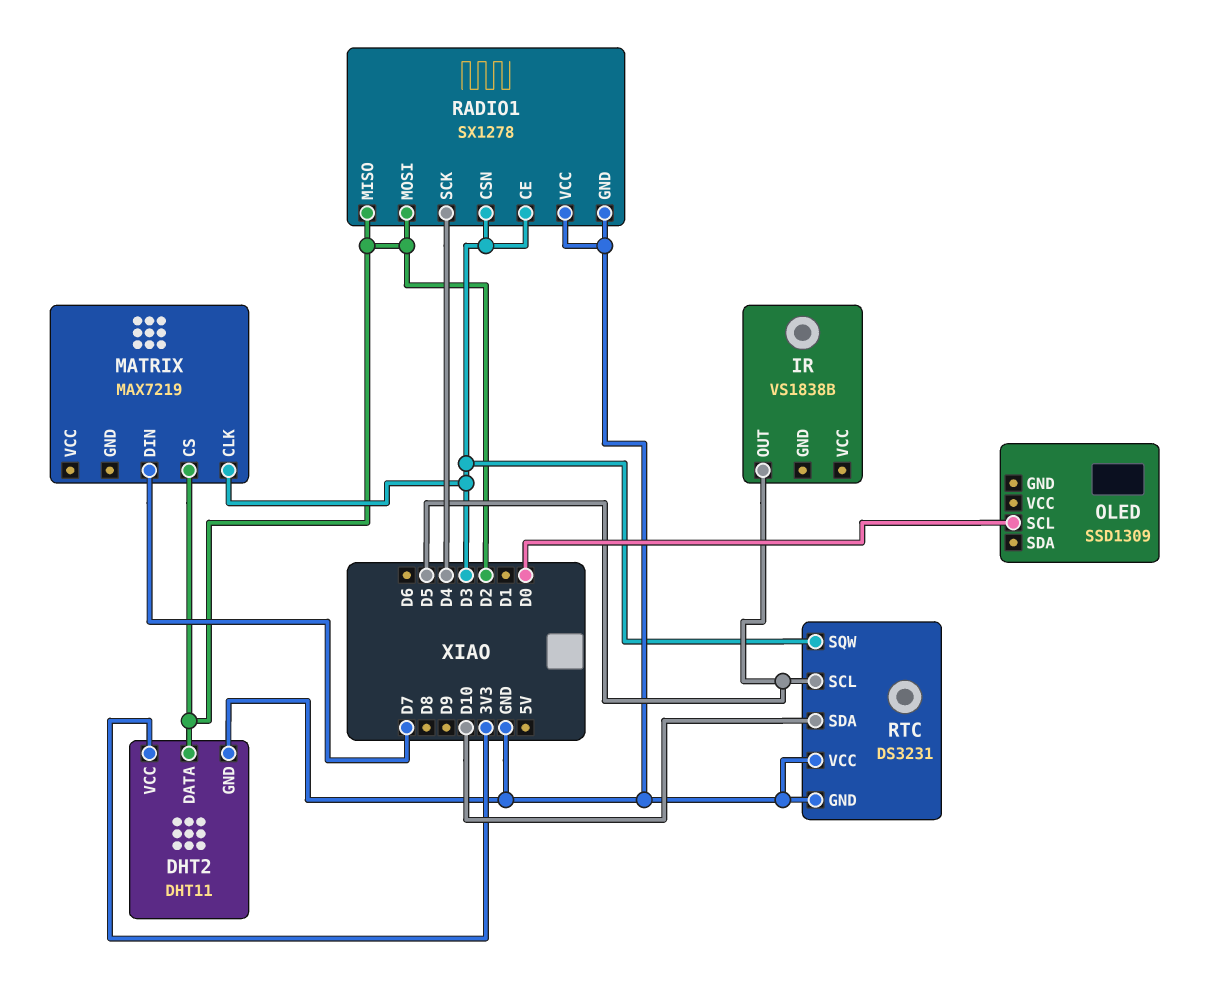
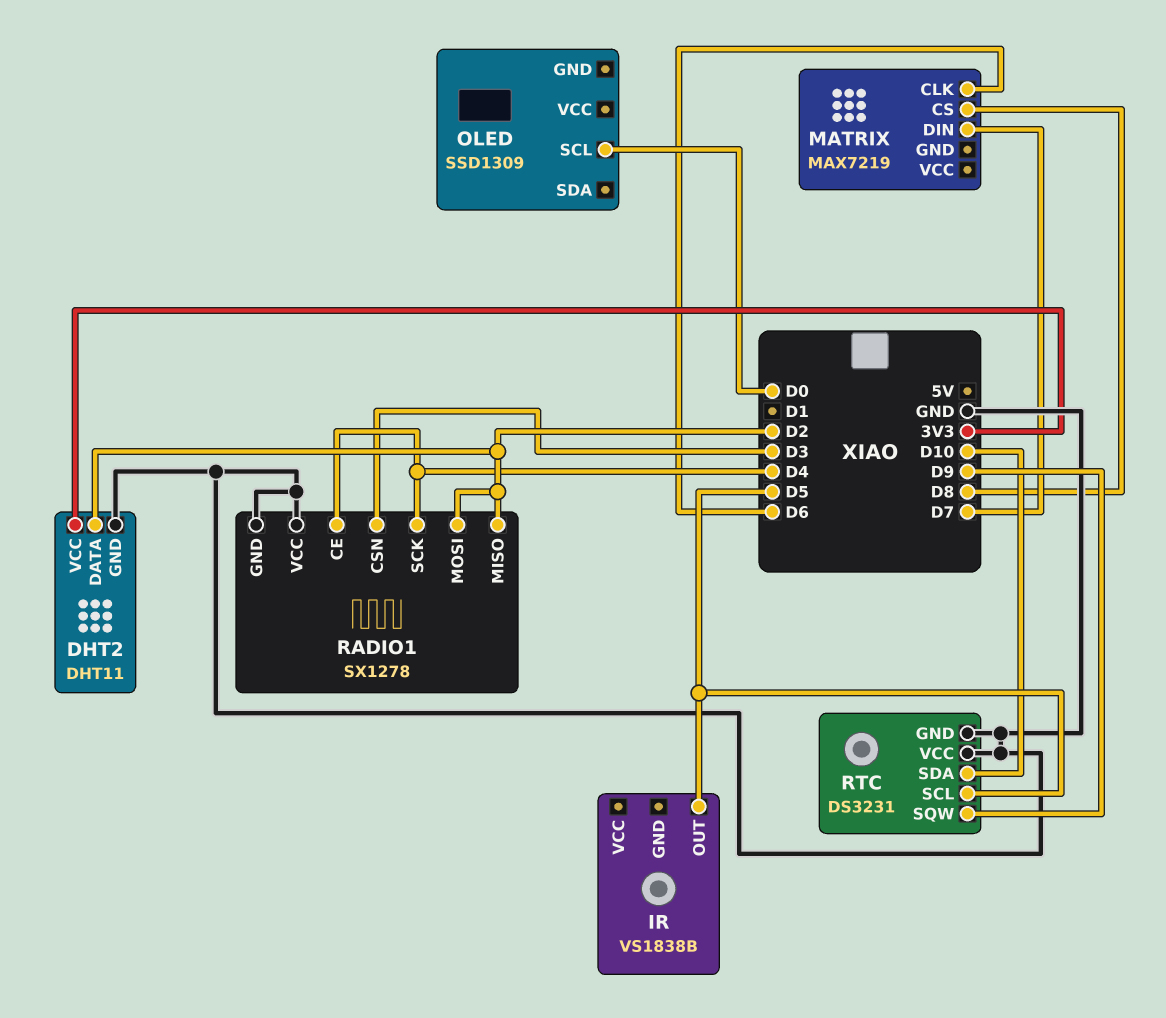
MATRIX pin CLK: D3 -> D6
MATRIX pin CS: D2 -> D8
RADIO1 pin CE: D3 -> D4
RTC pin SQW: D3 -> D9

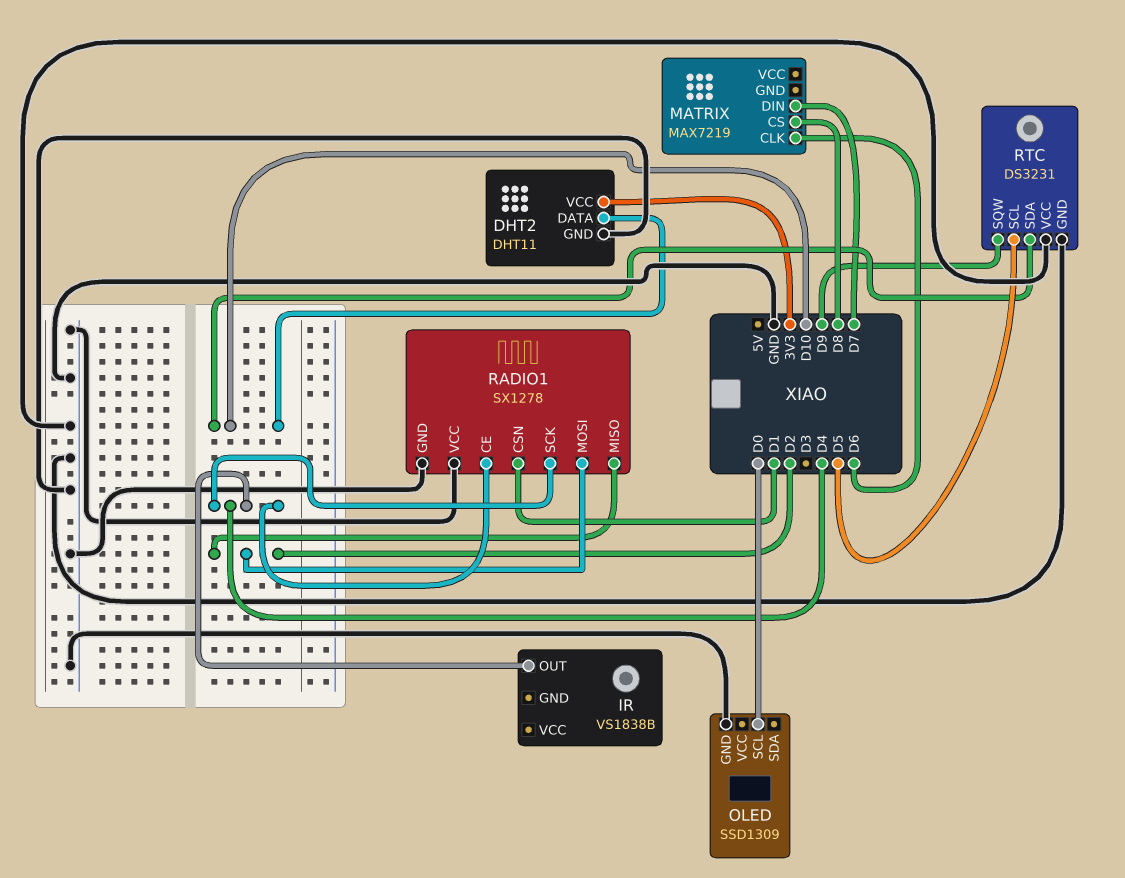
DHT2 pin DATA: D2 -> D10
IR pin OUT: D5 -> D4
OLED pin GND: none -> GND
RADIO1 pin CSN: D3 -> D1

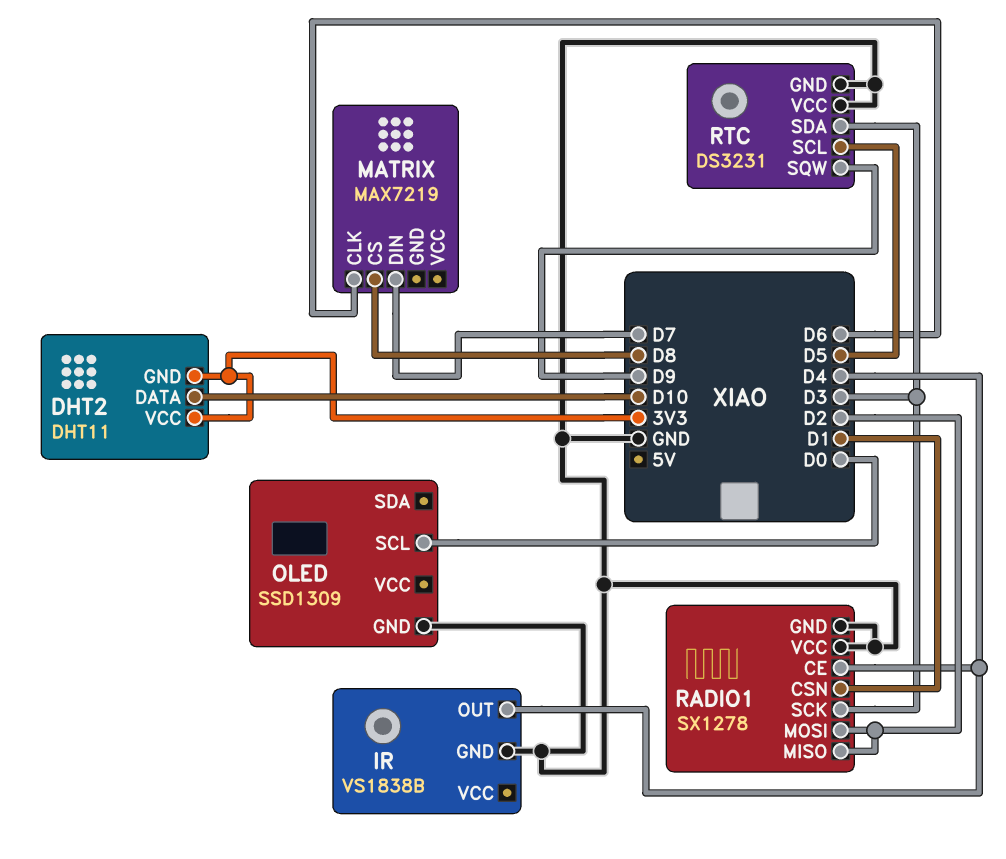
DHT2 pin GND: GND -> 3V3
IR pin GND: none -> GND
RADIO1 pin SCK: D4 -> D3
RTC pin SDA: D10 -> D3

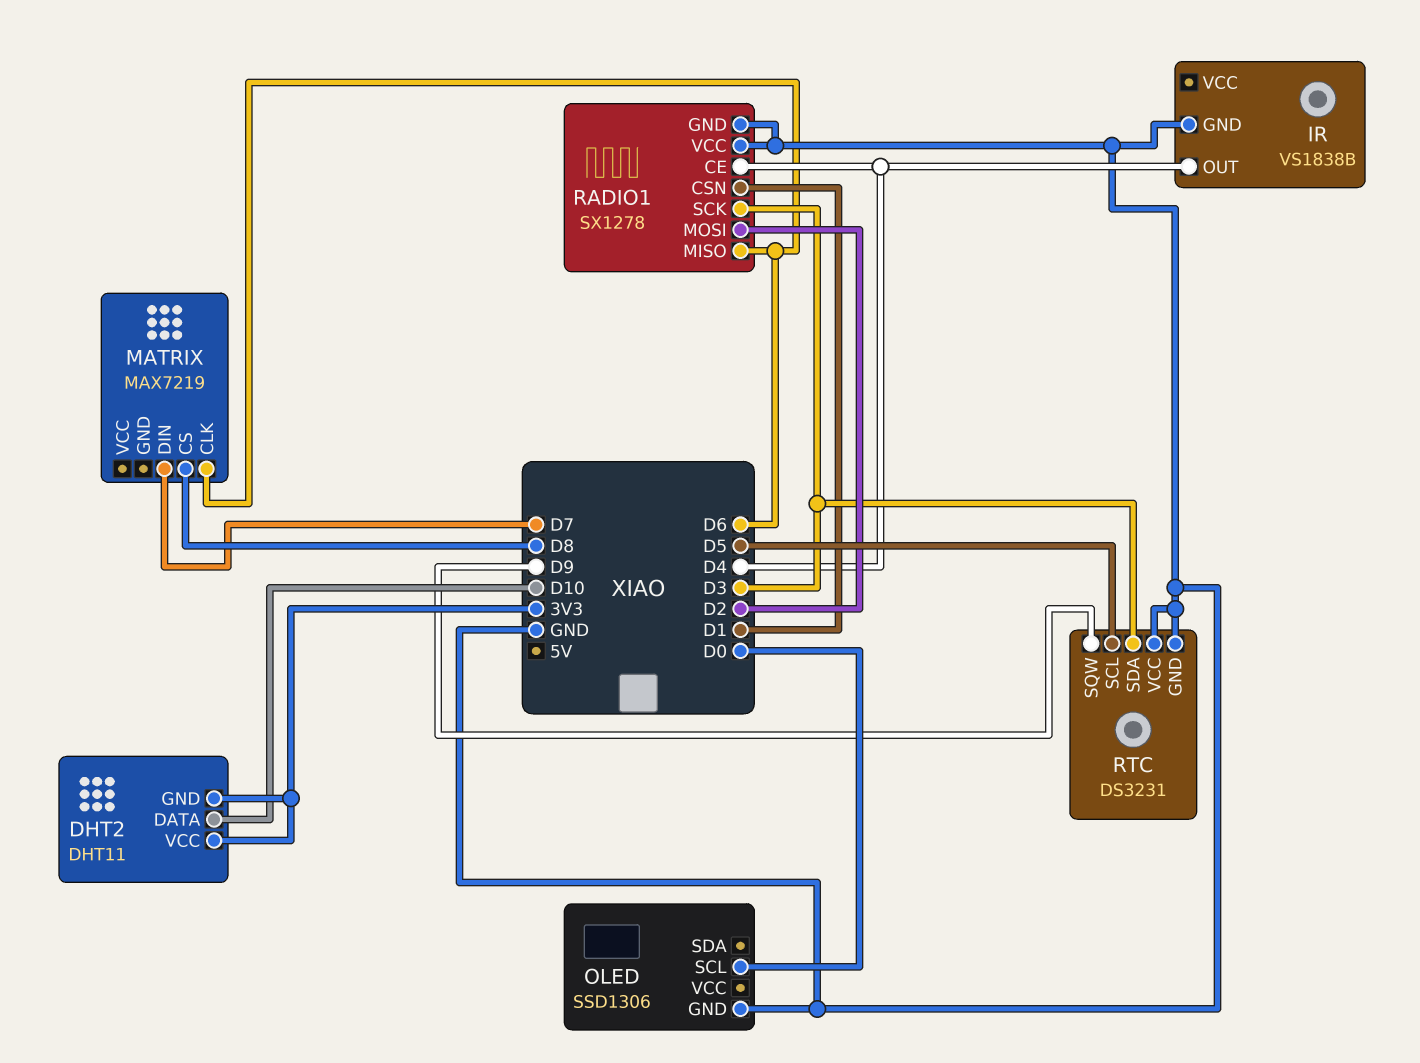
OLED: SSD1309 -> SSD1306
RADIO1 pin MISO: D2 -> D6

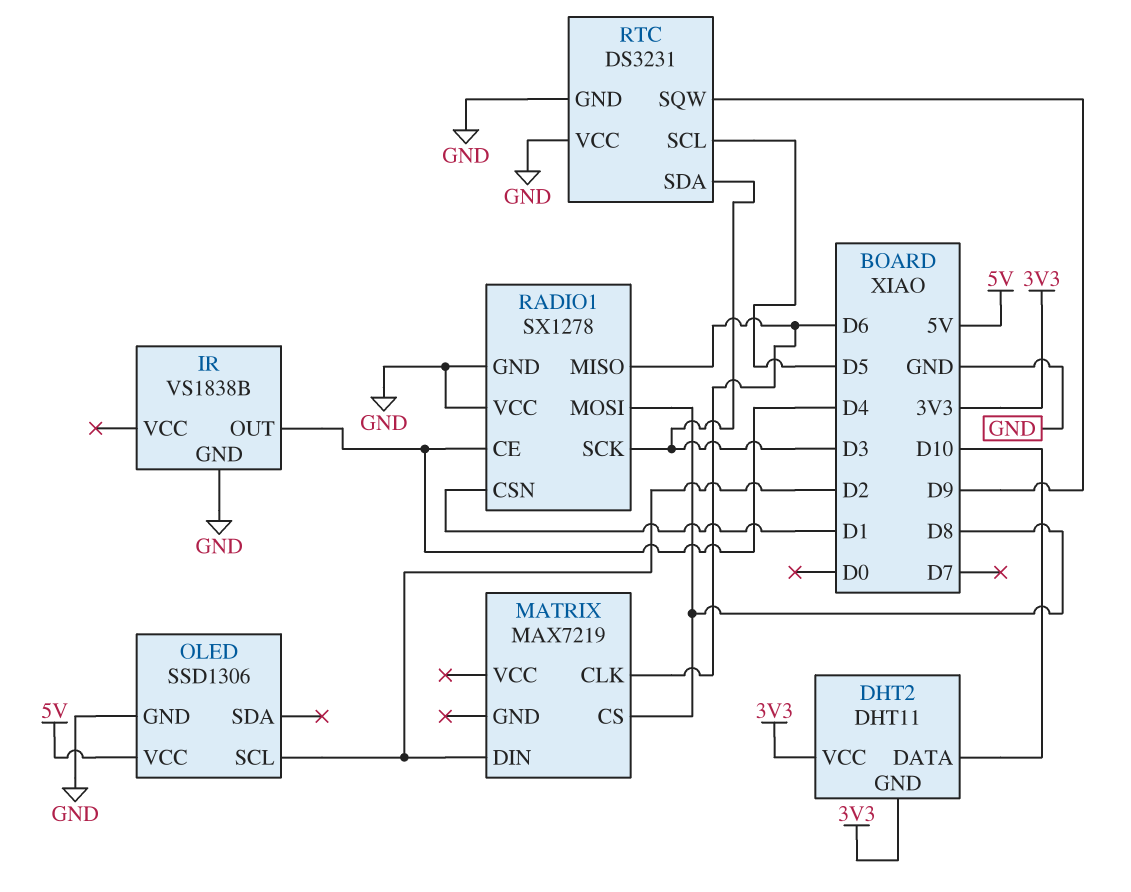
MATRIX pin DIN: D7 -> D2
OLED pin SCL: D0 -> D2
OLED pin VCC: none -> 5V
RADIO1 pin MOSI: D2 -> D8

